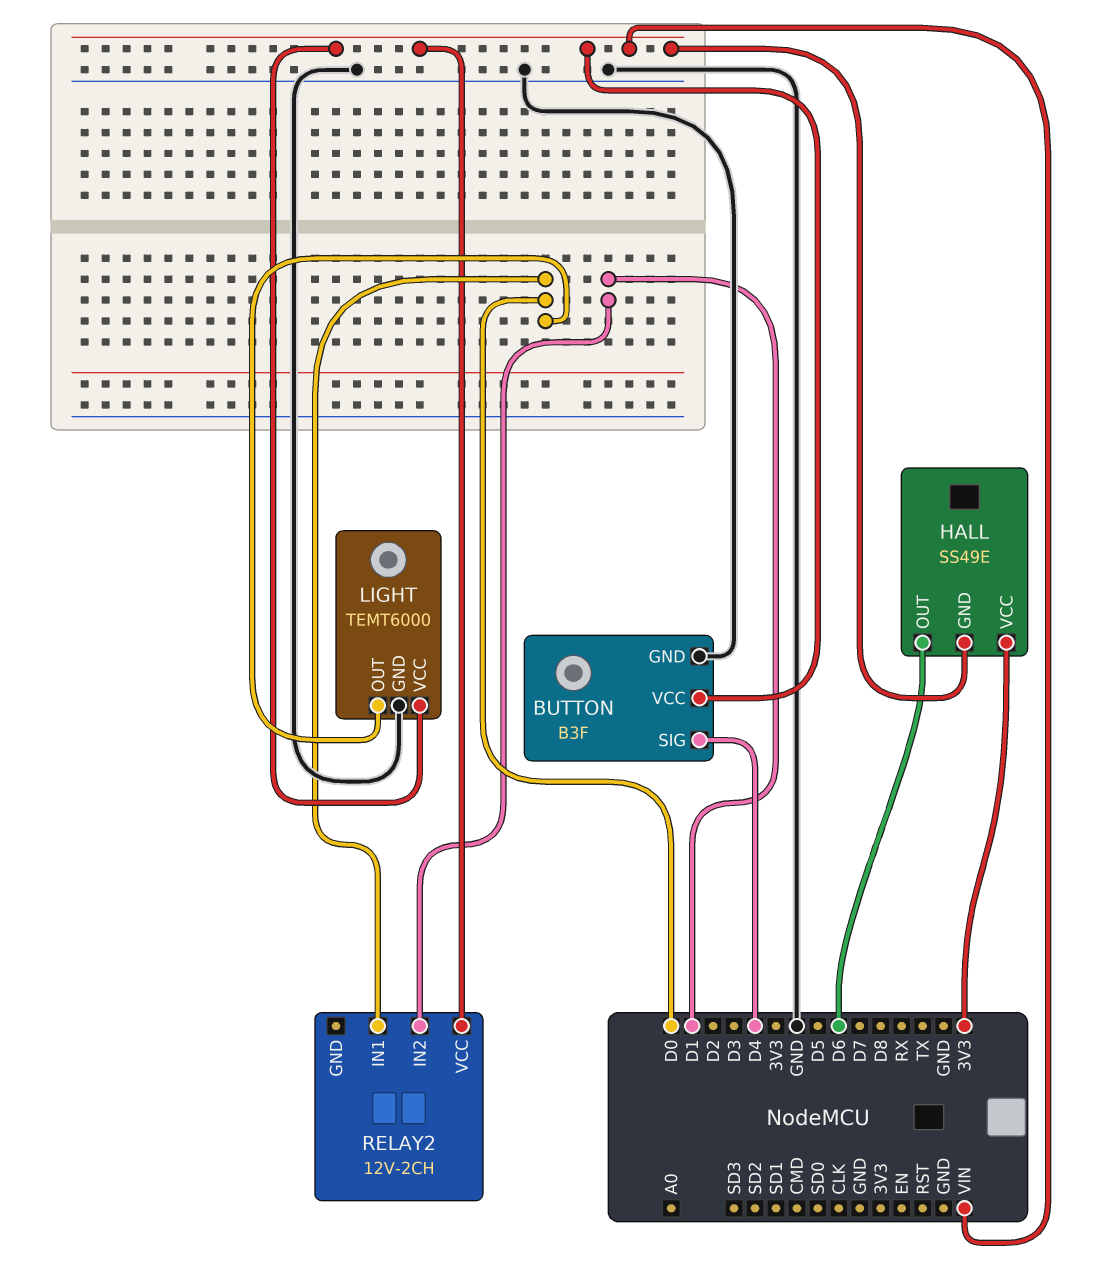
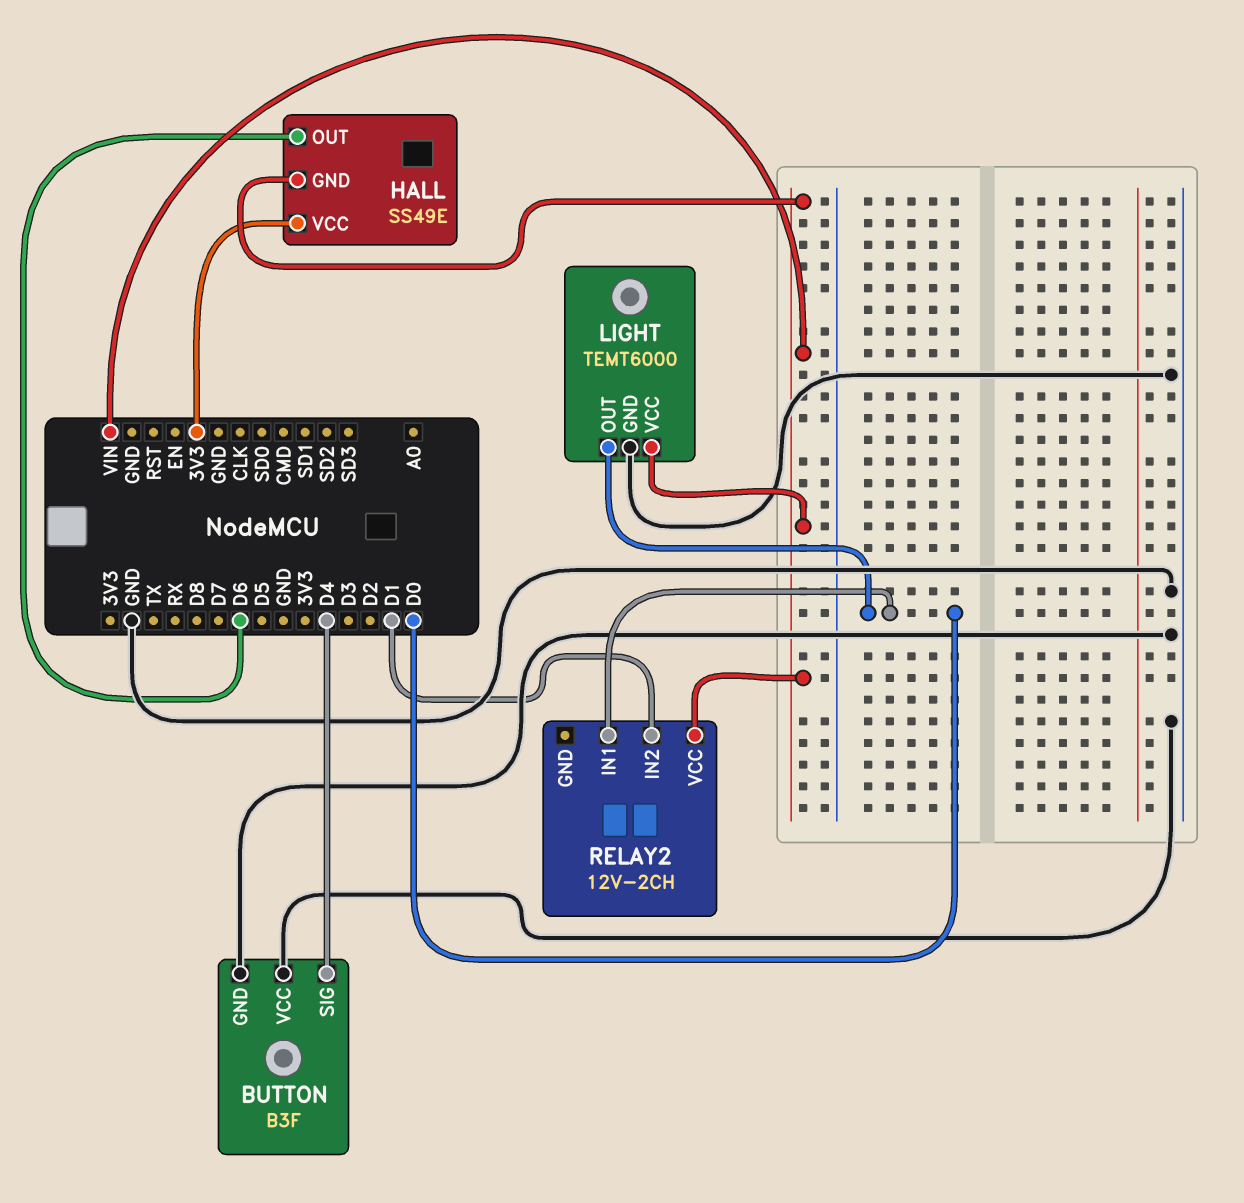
BUTTON pin VCC: VIN -> GND

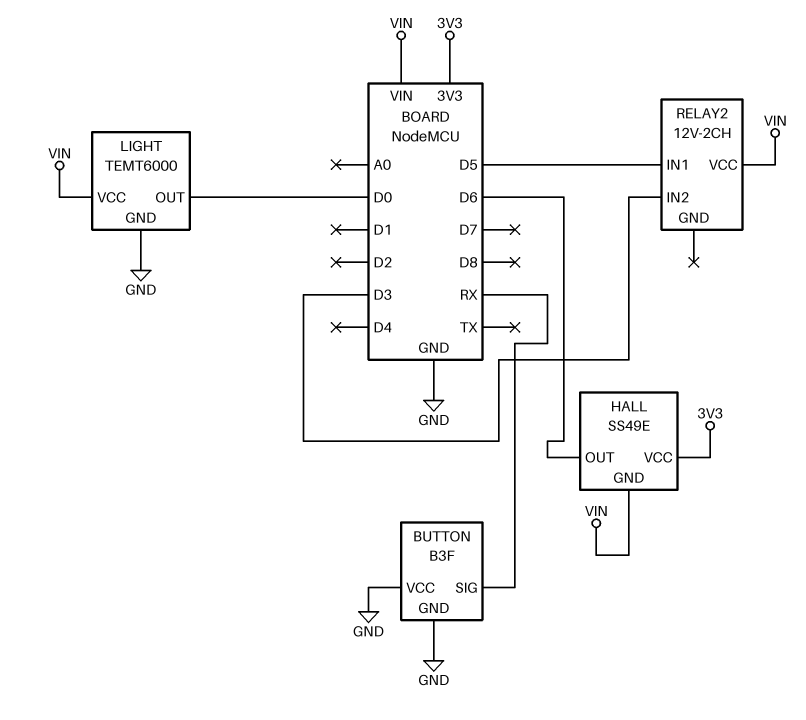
BUTTON pin SIG: D4 -> RX
RELAY2 pin IN1: D0 -> D5
RELAY2 pin IN2: D1 -> D3

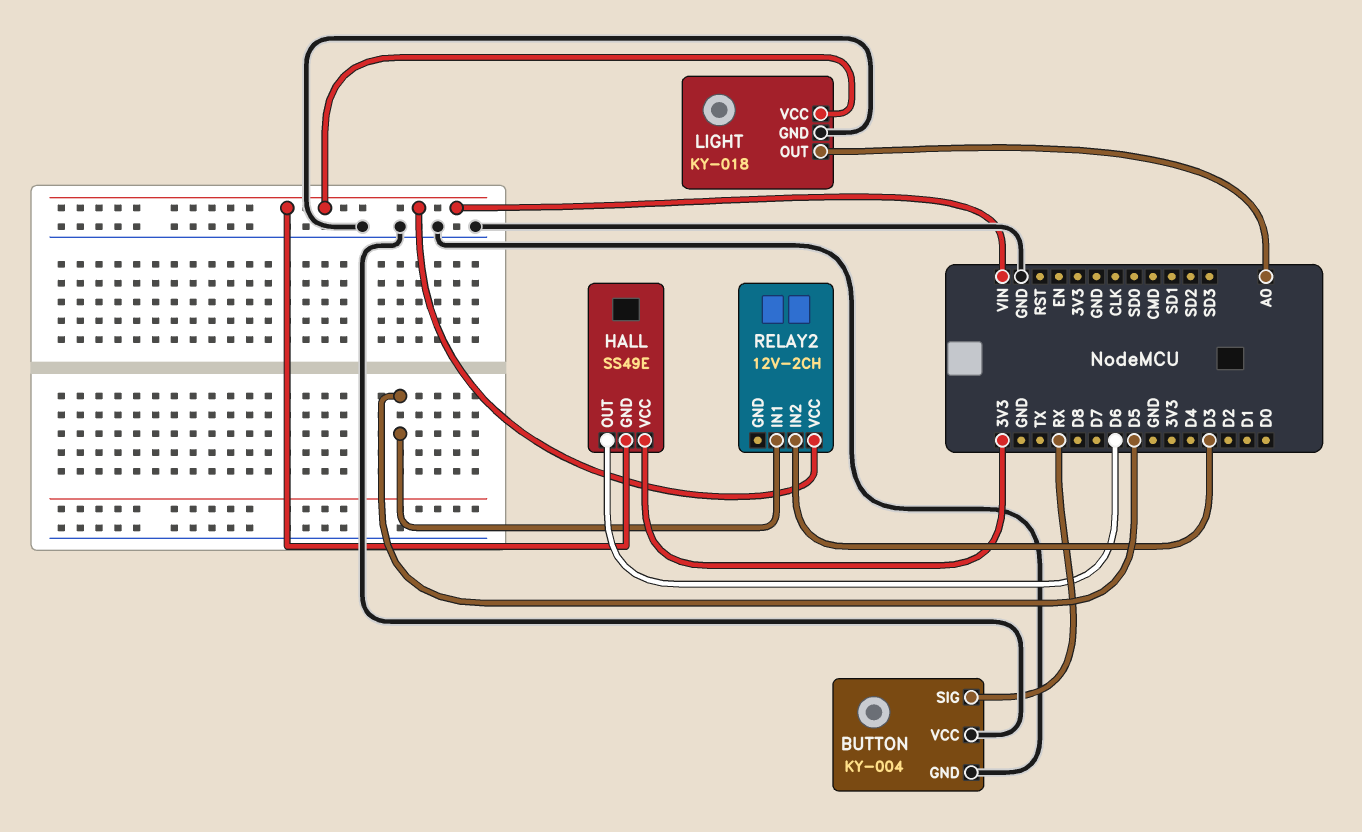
BUTTON: B3F -> KY-004
LIGHT: TEMT6000 -> KY-018
LIGHT pin OUT: D0 -> A0

